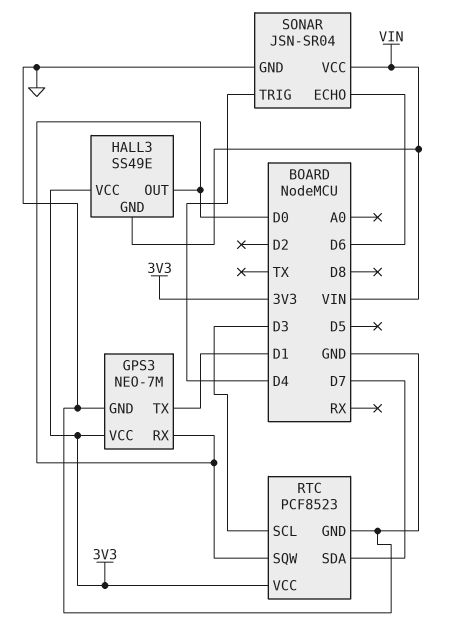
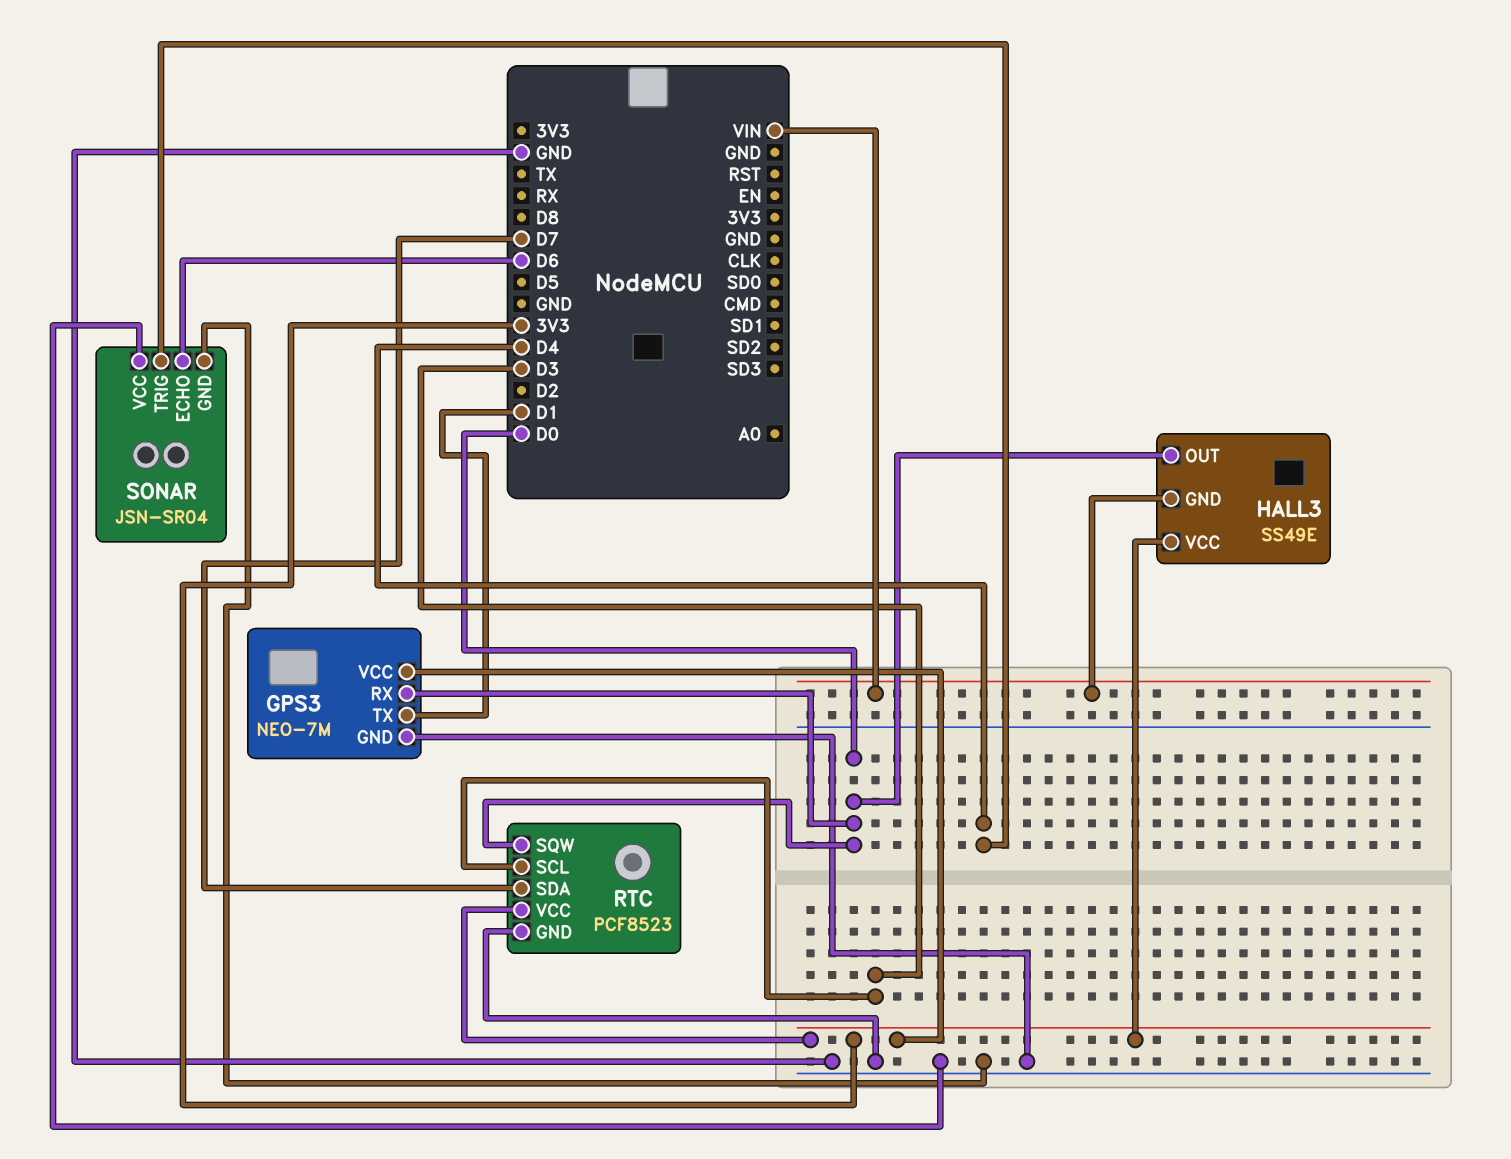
SONAR pin VCC: VIN -> GND

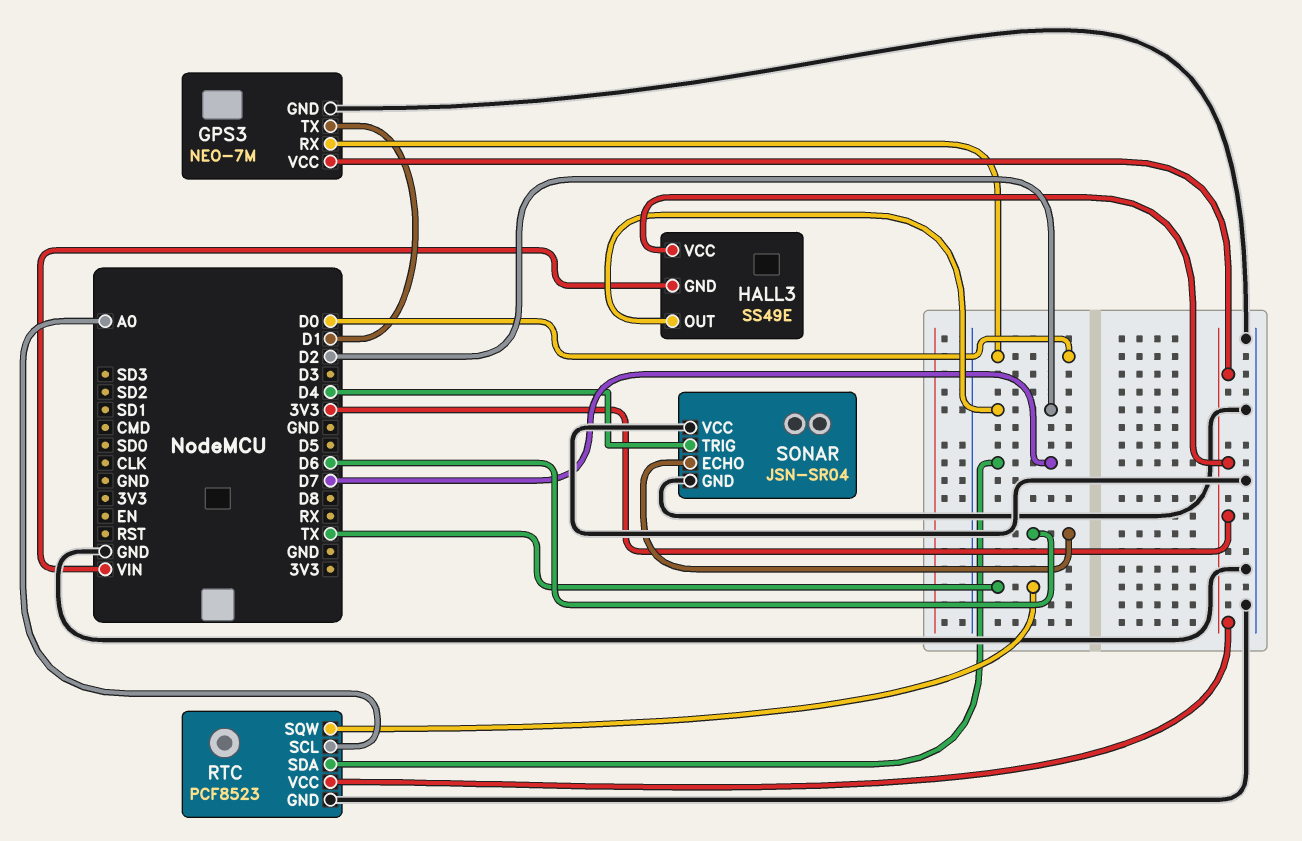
HALL3 pin OUT: D0 -> D2
RTC pin SCL: D3 -> A0
RTC pin SQW: D0 -> TX

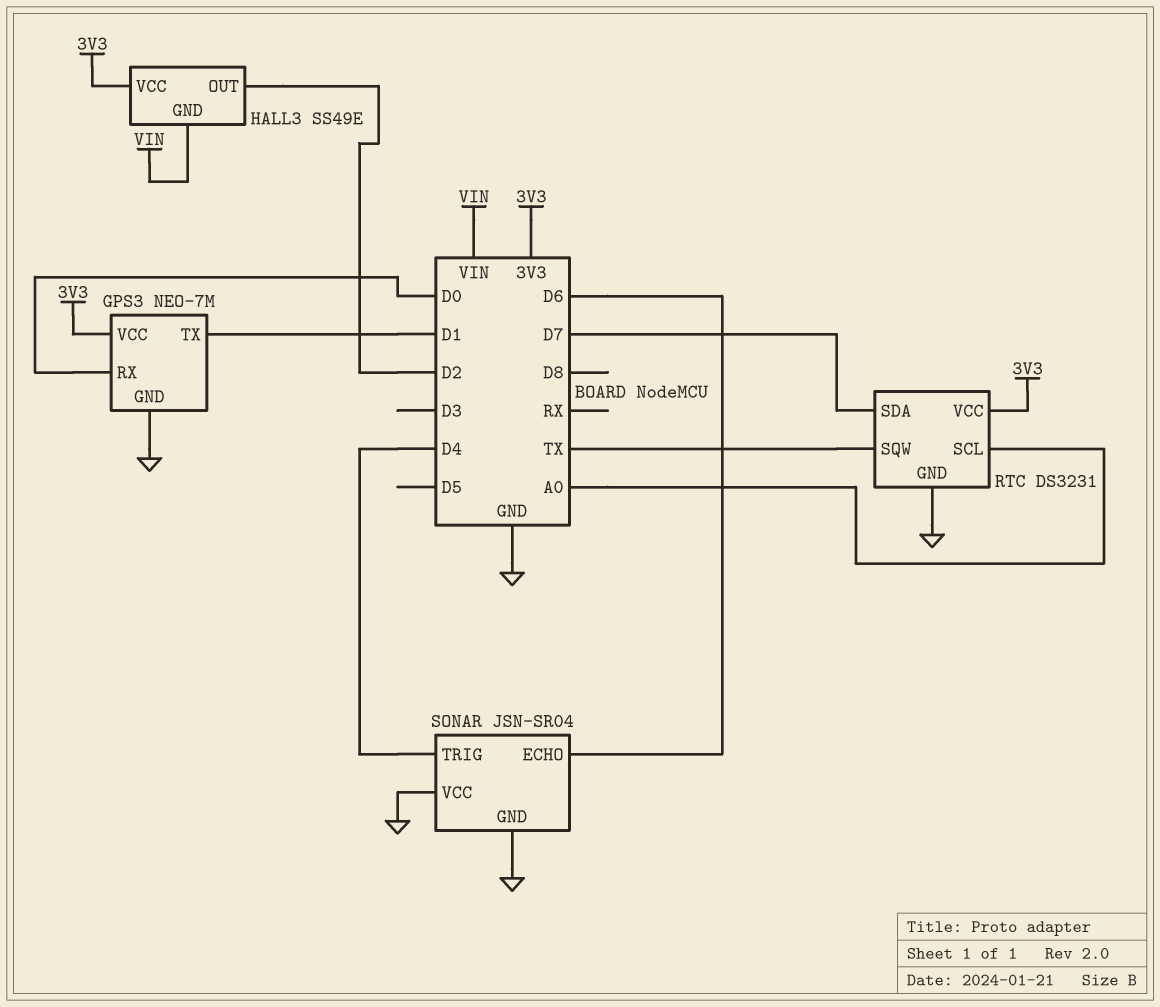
RTC: PCF8523 -> DS3231

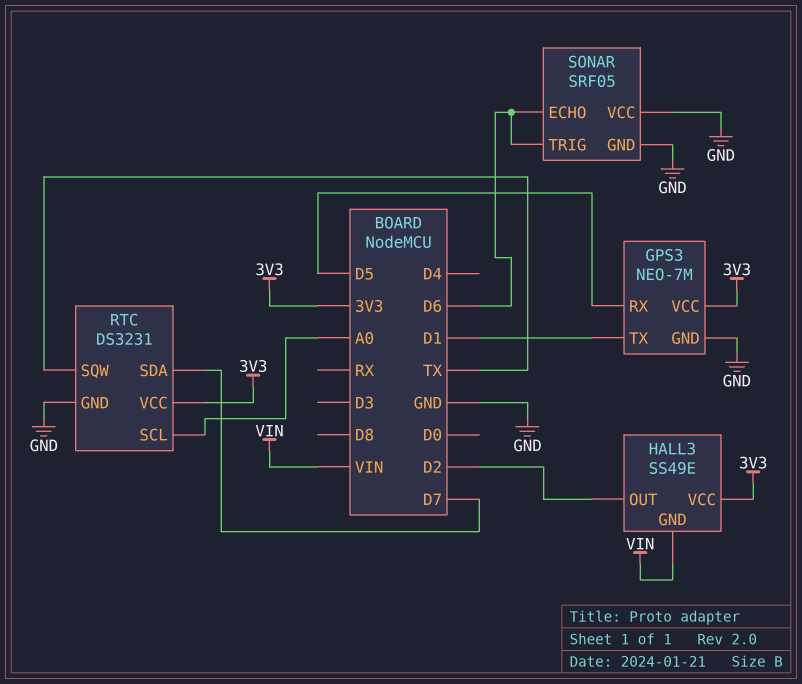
GPS3 pin RX: D0 -> D5
SONAR: JSN-SR04 -> SRF05
SONAR pin TRIG: D4 -> D6

